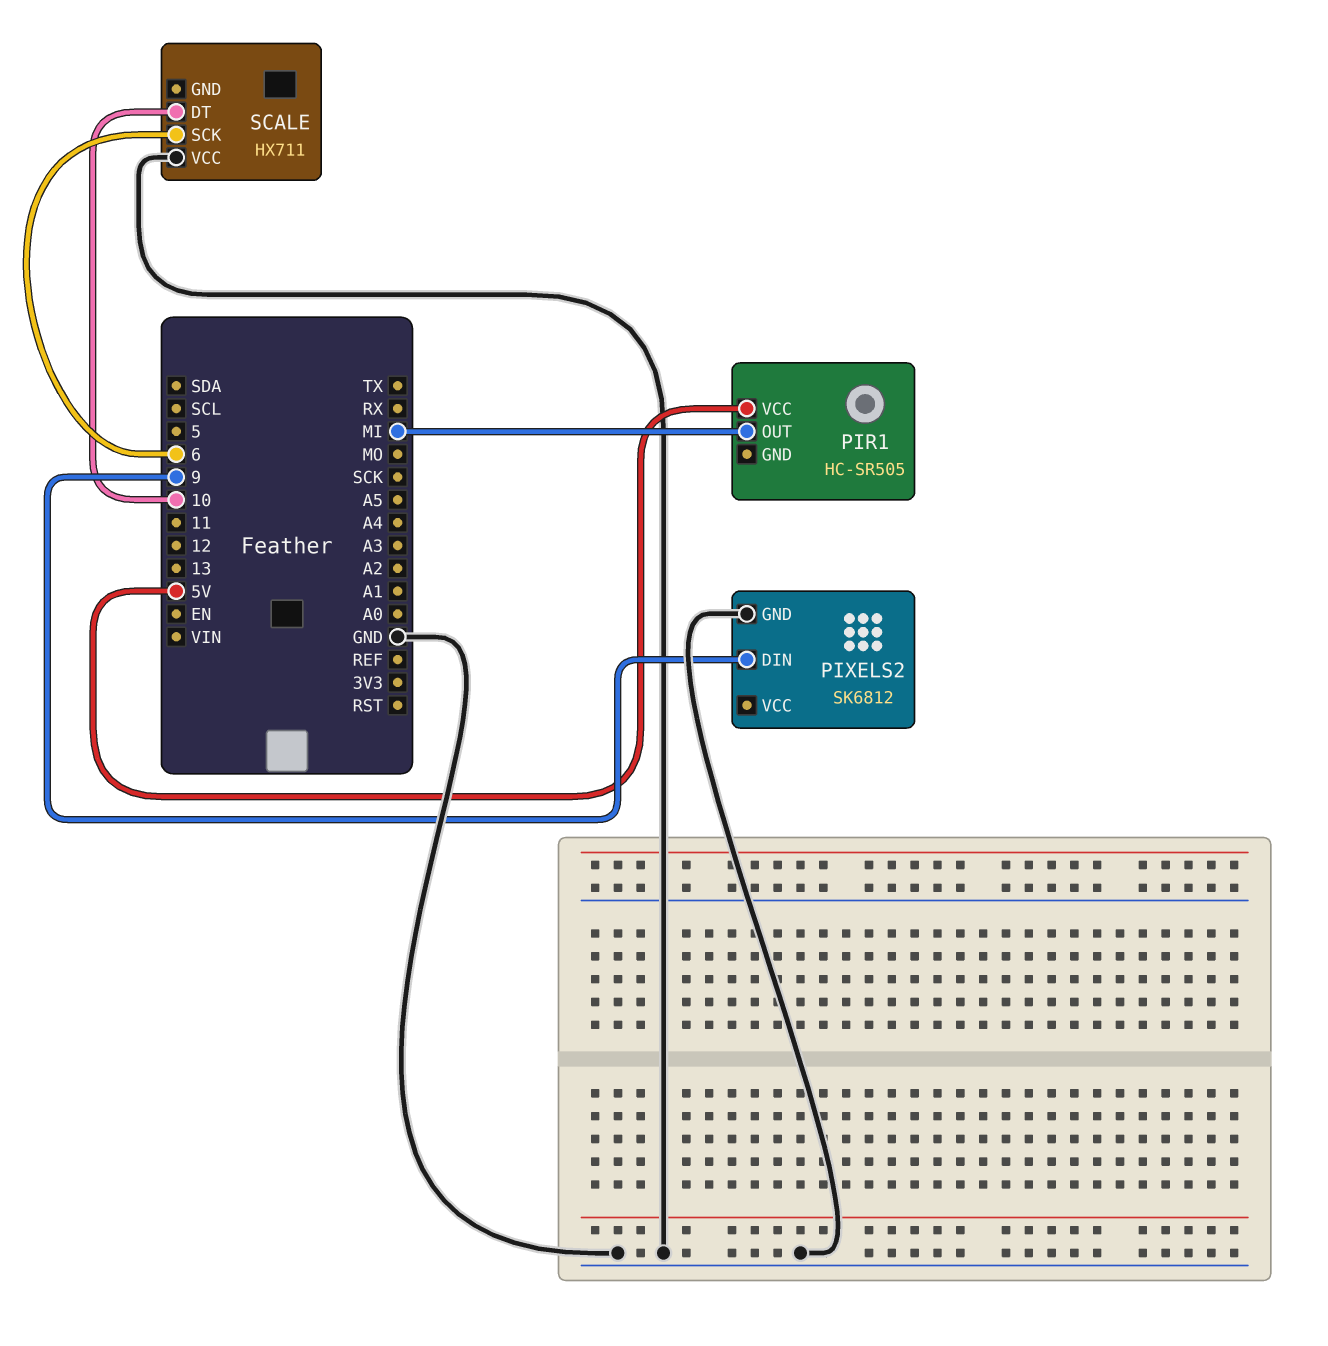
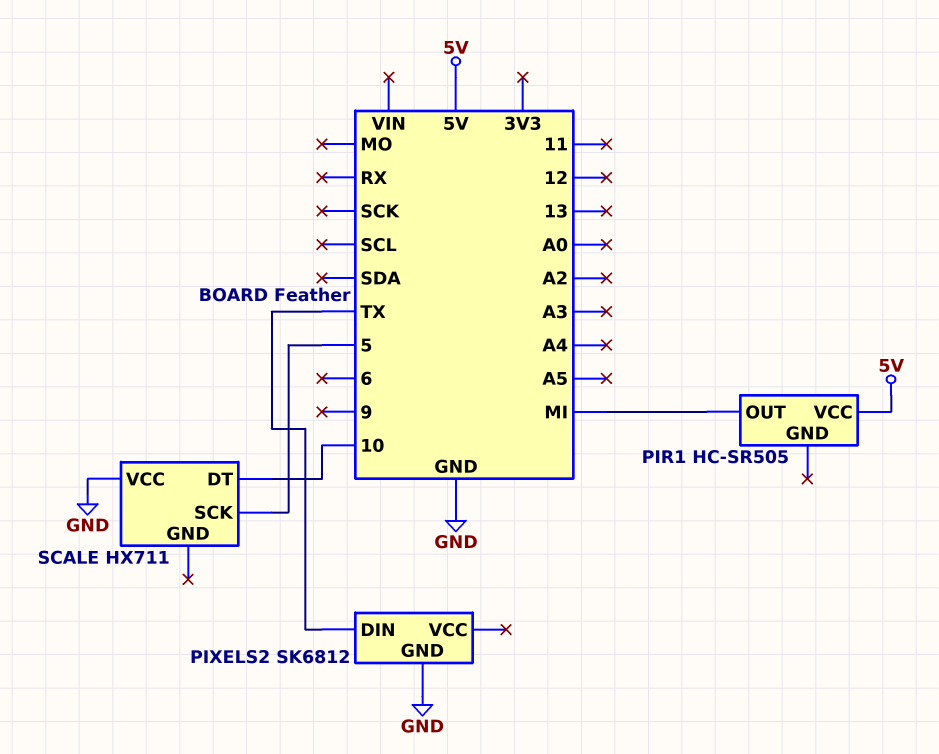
PIXELS2 pin DIN: 9 -> TX
SCALE pin SCK: 6 -> 5

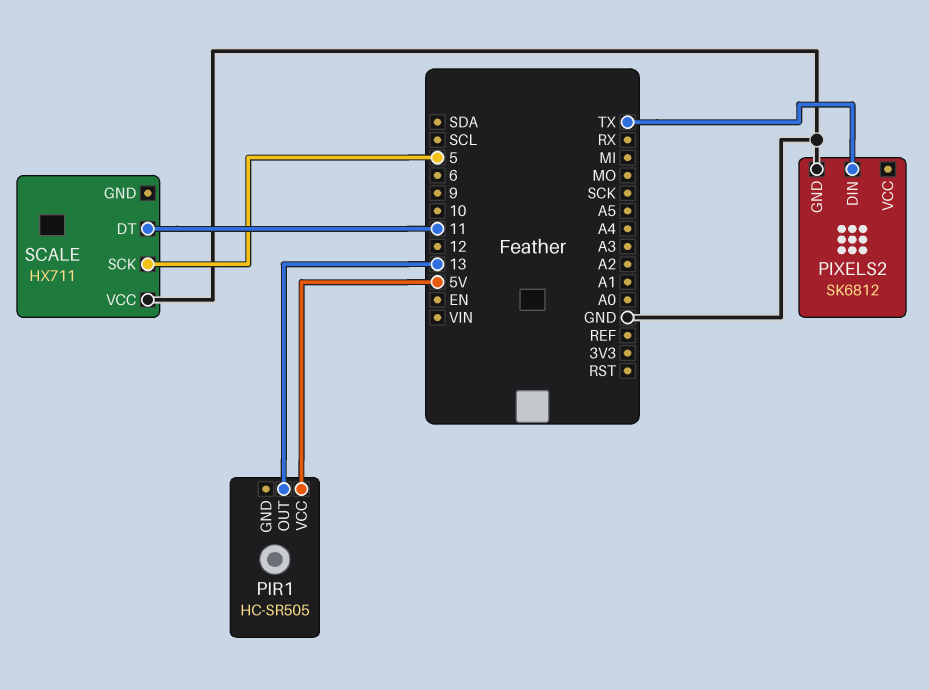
PIR1 pin OUT: MI -> 13
SCALE pin DT: 10 -> 11

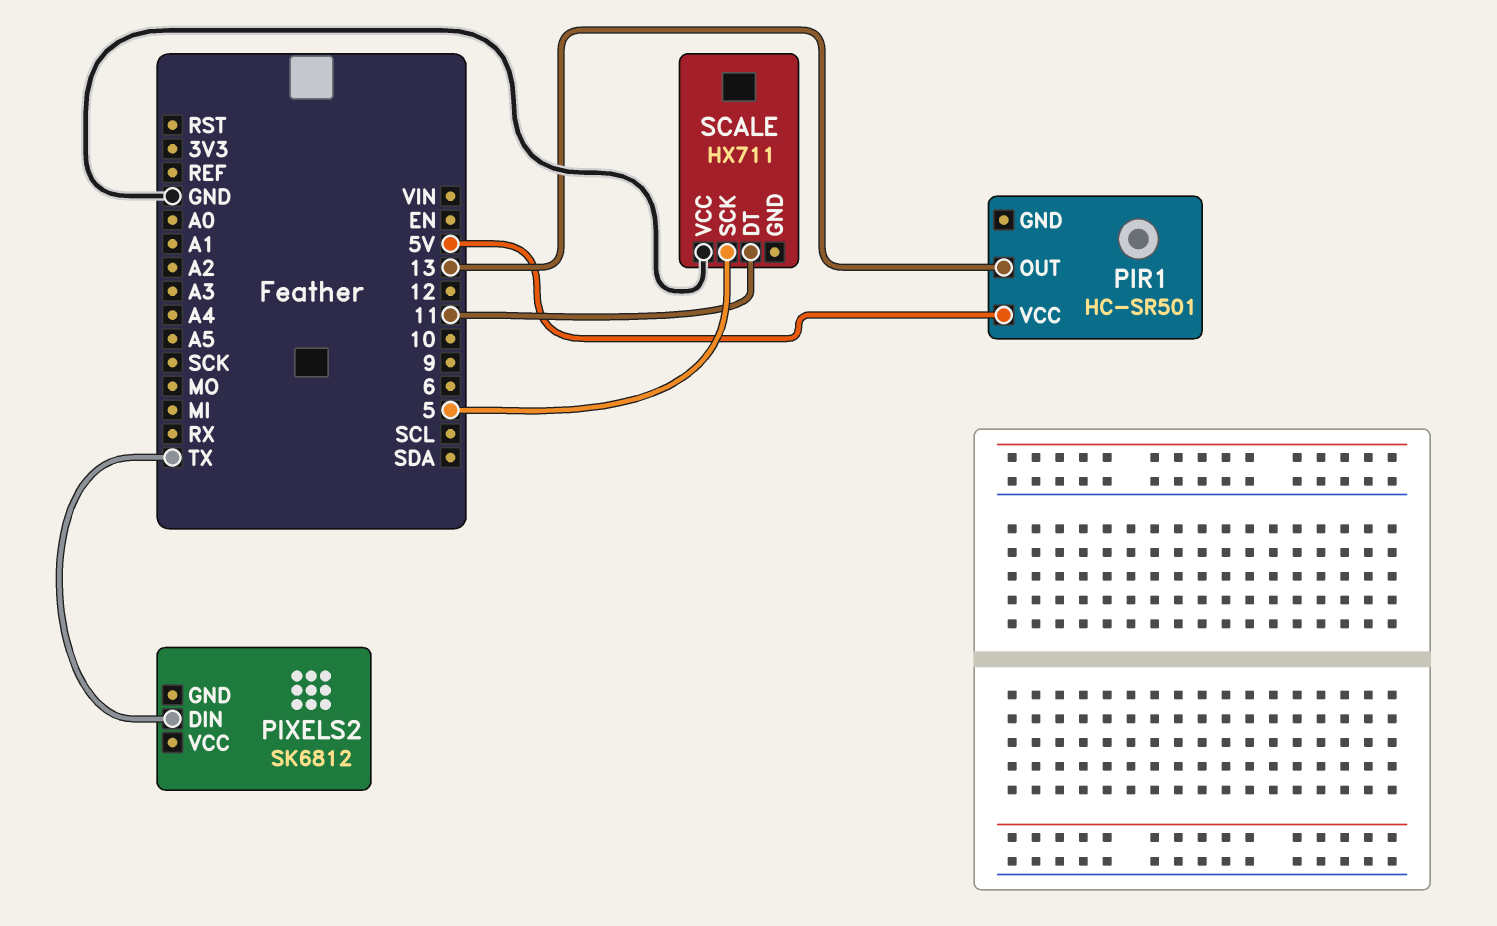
PIR1: HC-SR505 -> HC-SR501
PIXELS2 pin GND: GND -> none

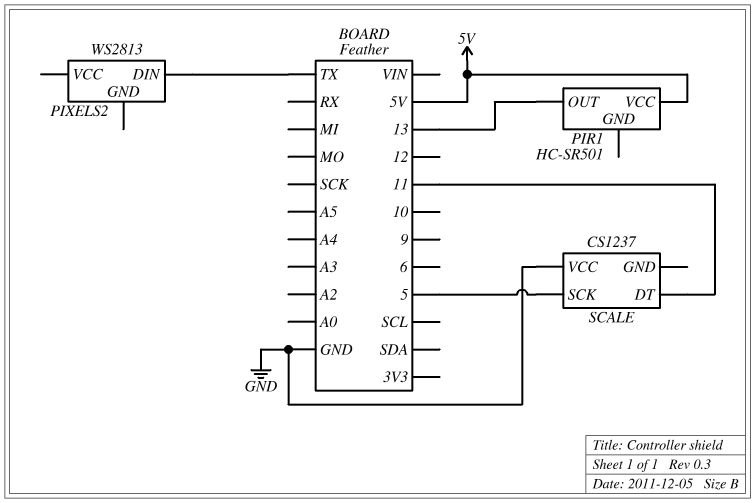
PIXELS2: SK6812 -> WS2813
SCALE: HX711 -> CS1237

